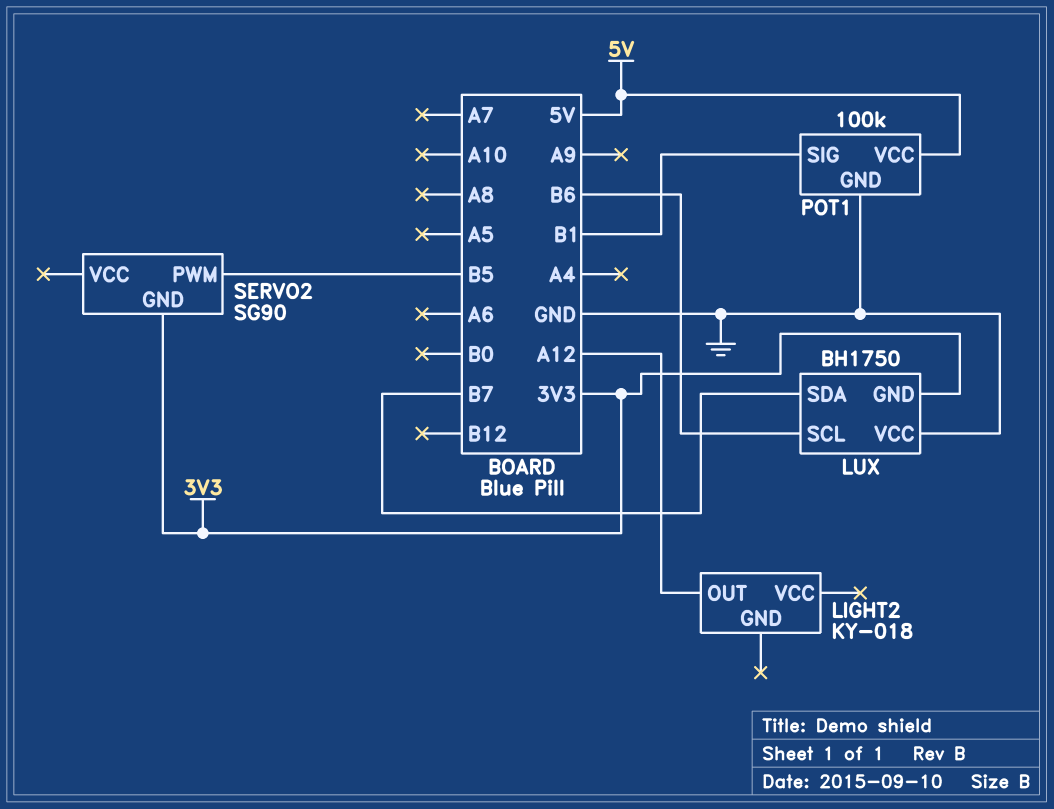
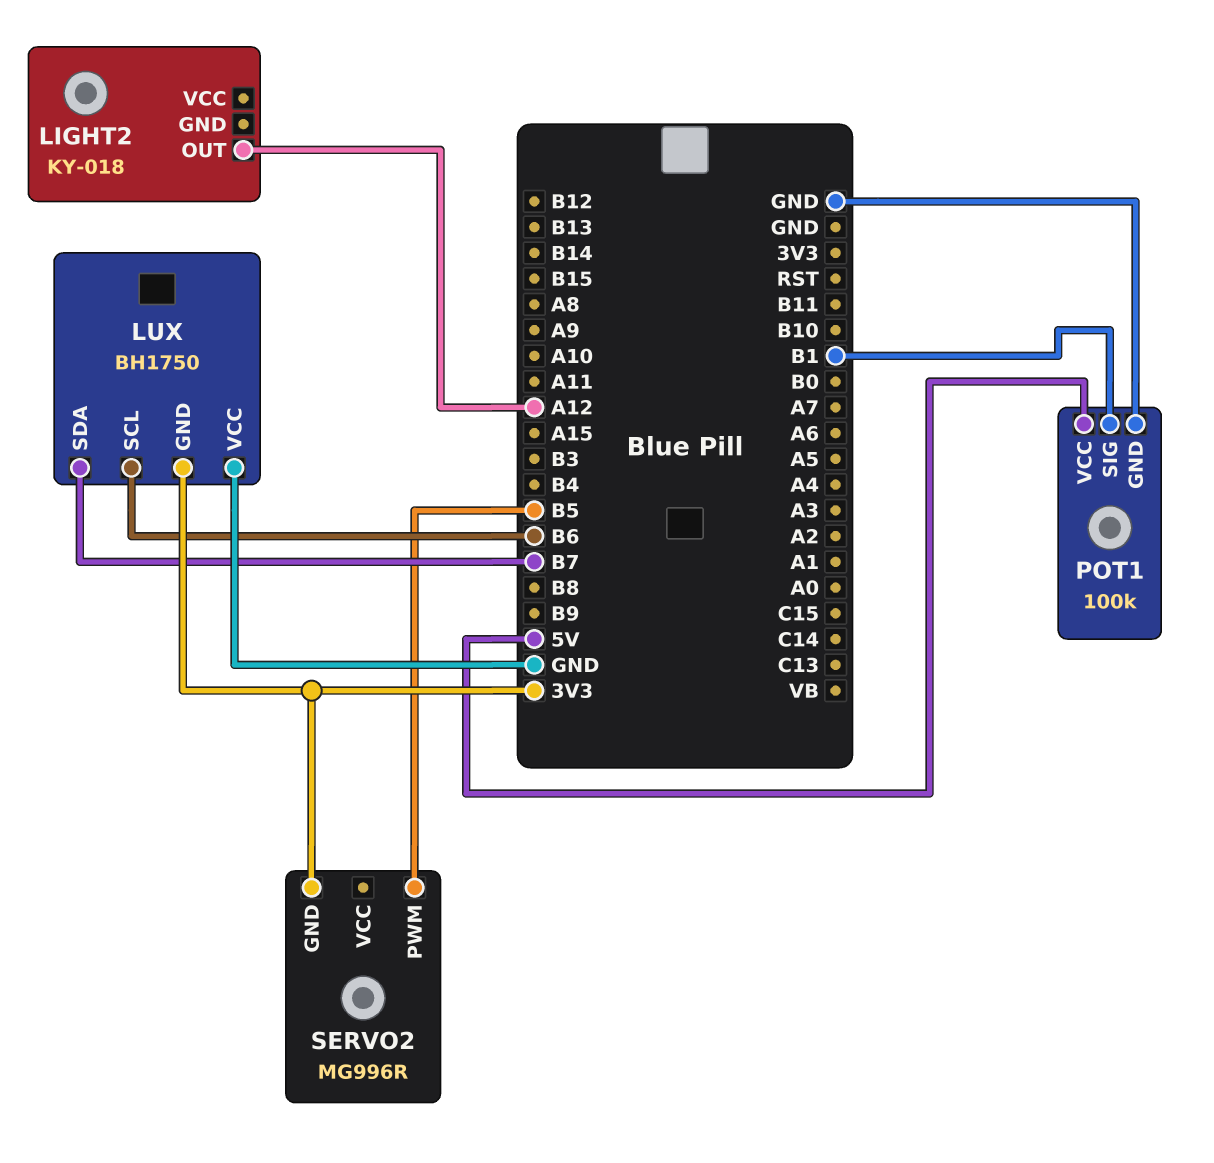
SERVO2: SG90 -> MG996R

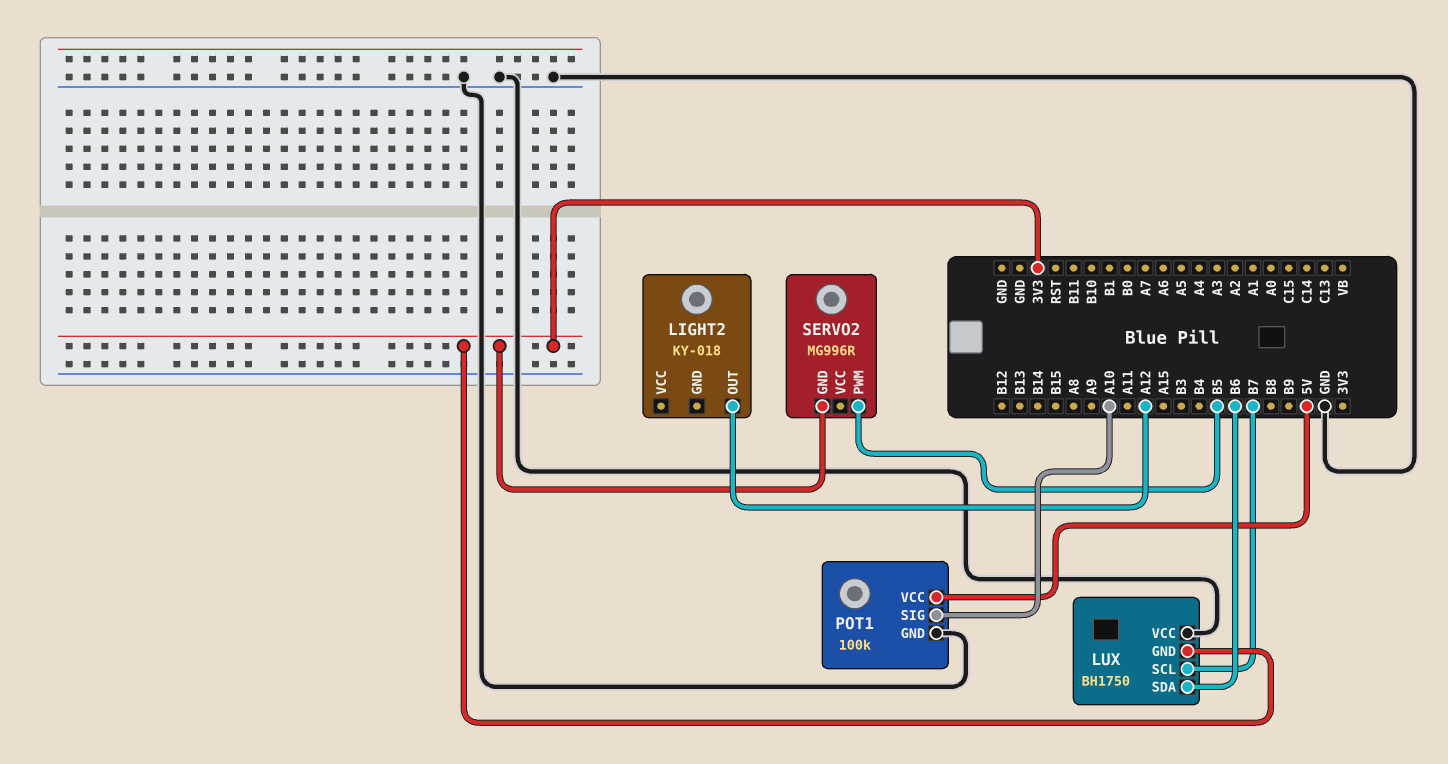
LUX pin SCL: B6 -> B7
LUX pin SDA: B7 -> B6
POT1 pin SIG: B1 -> A10

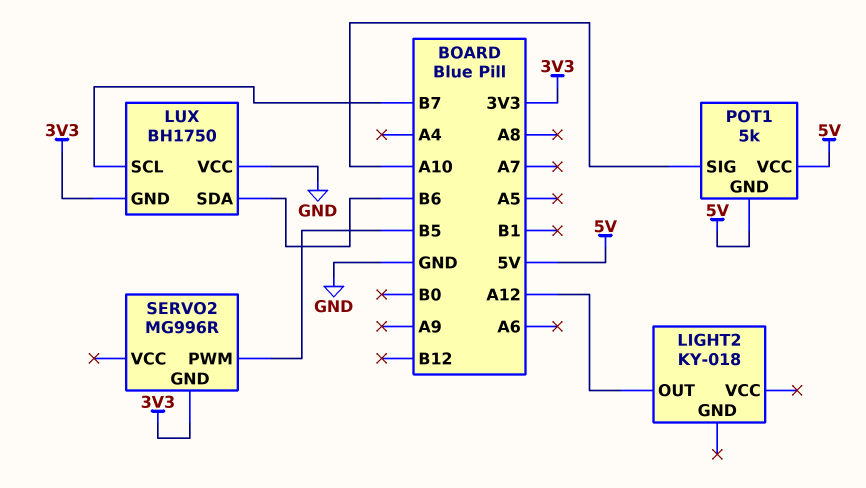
POT1: 100k -> 5k
POT1 pin GND: GND -> 5V

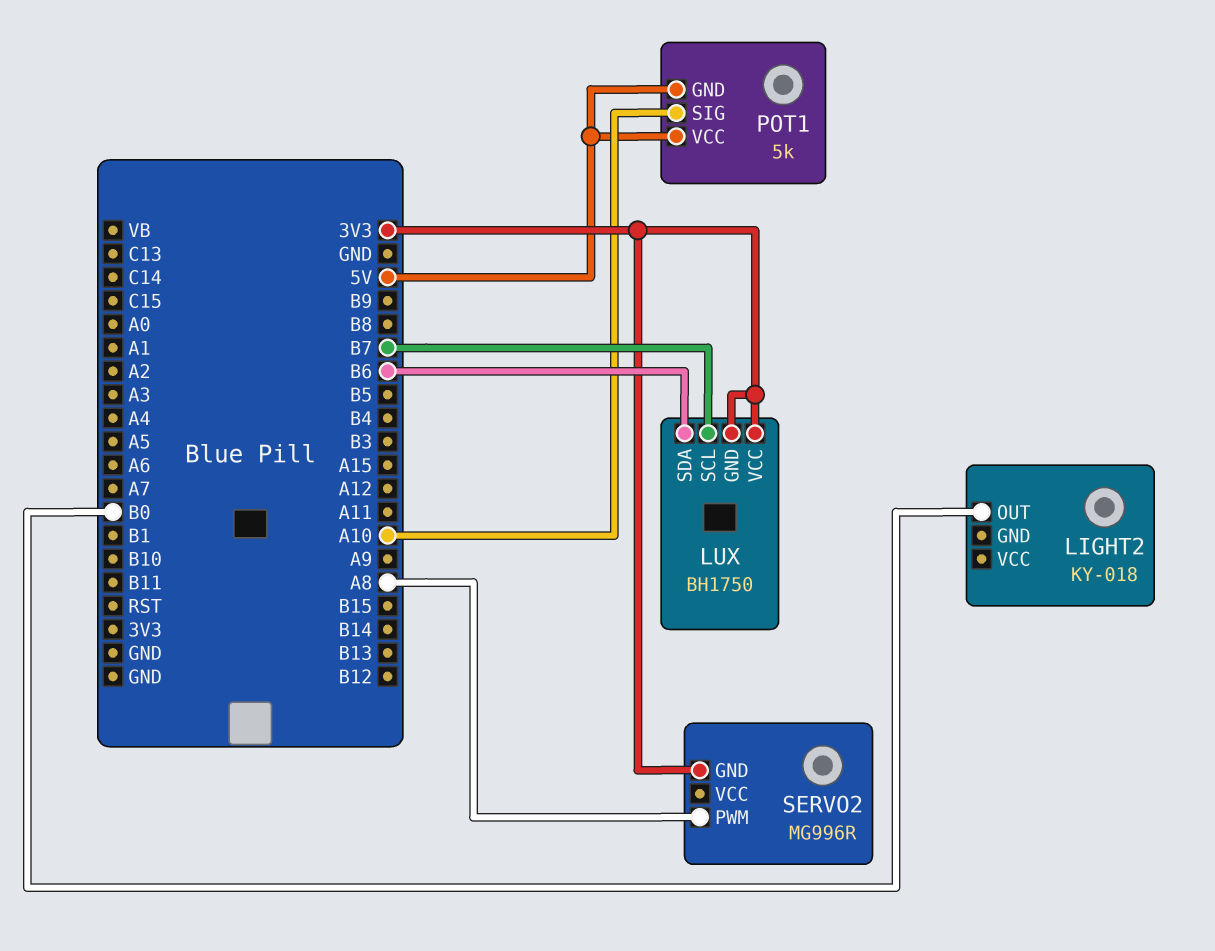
LIGHT2 pin OUT: A12 -> B0
LUX pin VCC: GND -> 3V3
SERVO2 pin PWM: B5 -> A8

